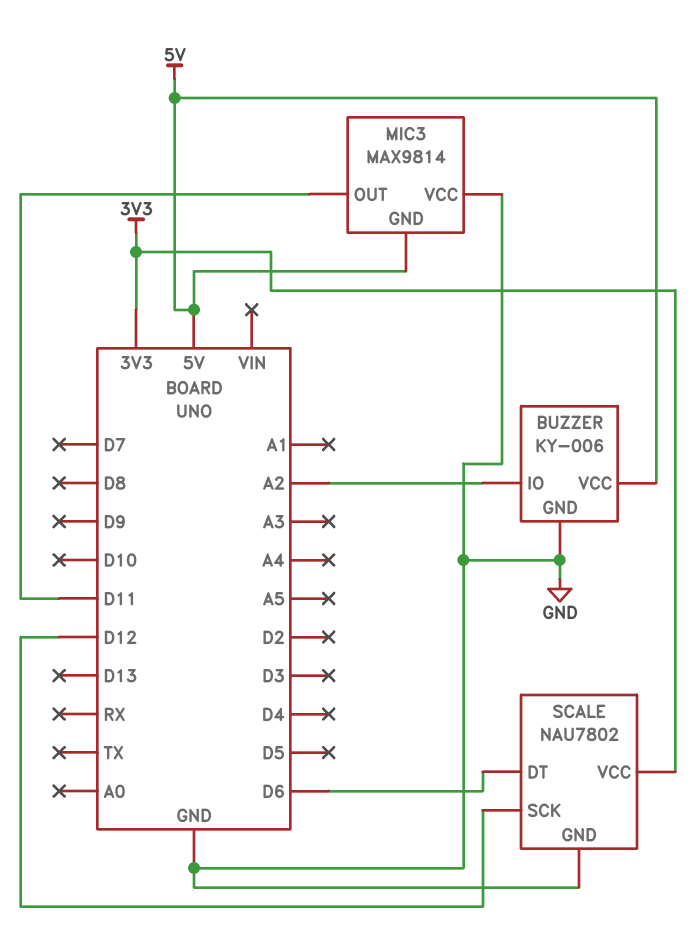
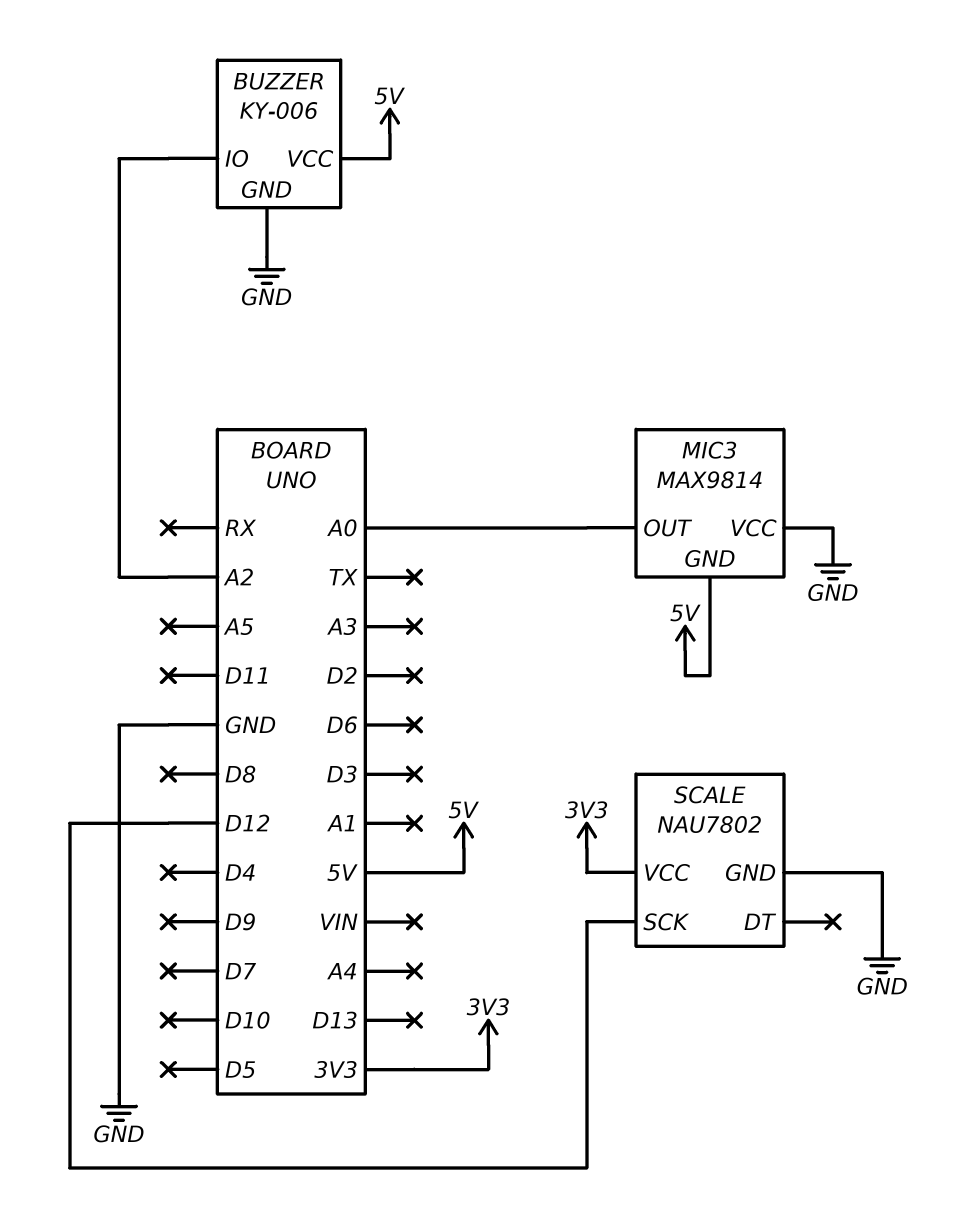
MIC3 pin OUT: D11 -> A0
SCALE pin DT: D6 -> none

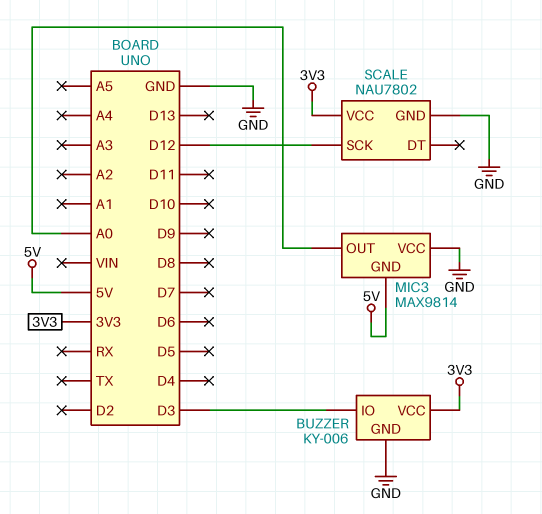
BUZZER pin IO: A2 -> D3
BUZZER pin VCC: 5V -> 3V3

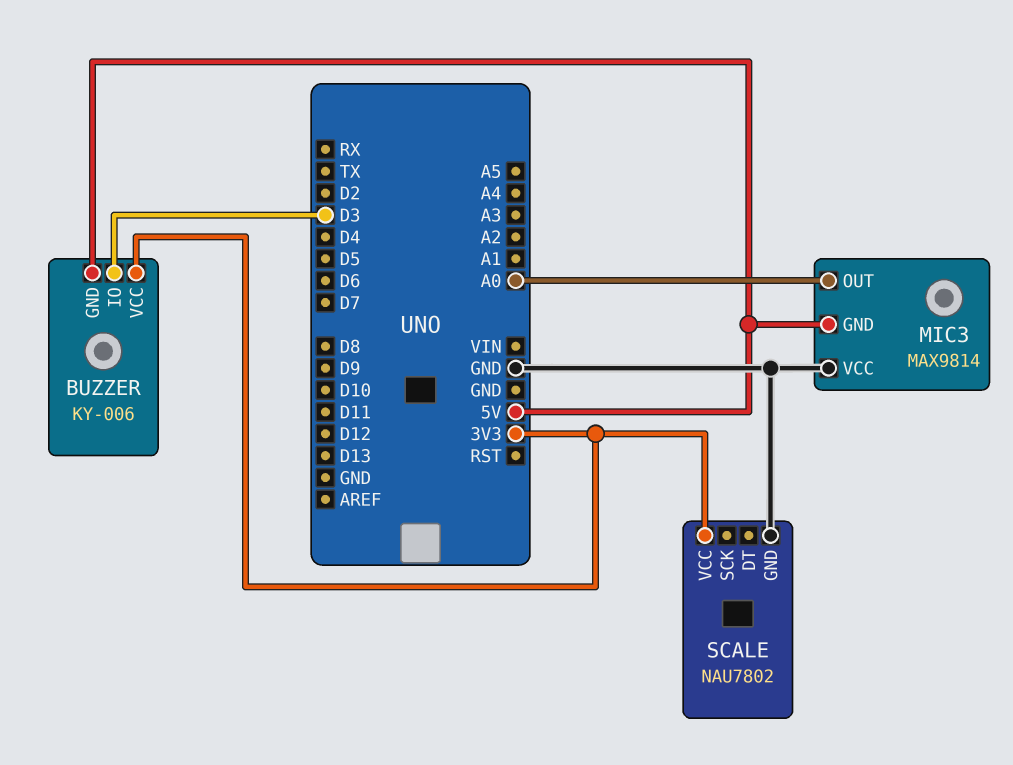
BUZZER pin GND: GND -> 5V
SCALE pin SCK: D12 -> none

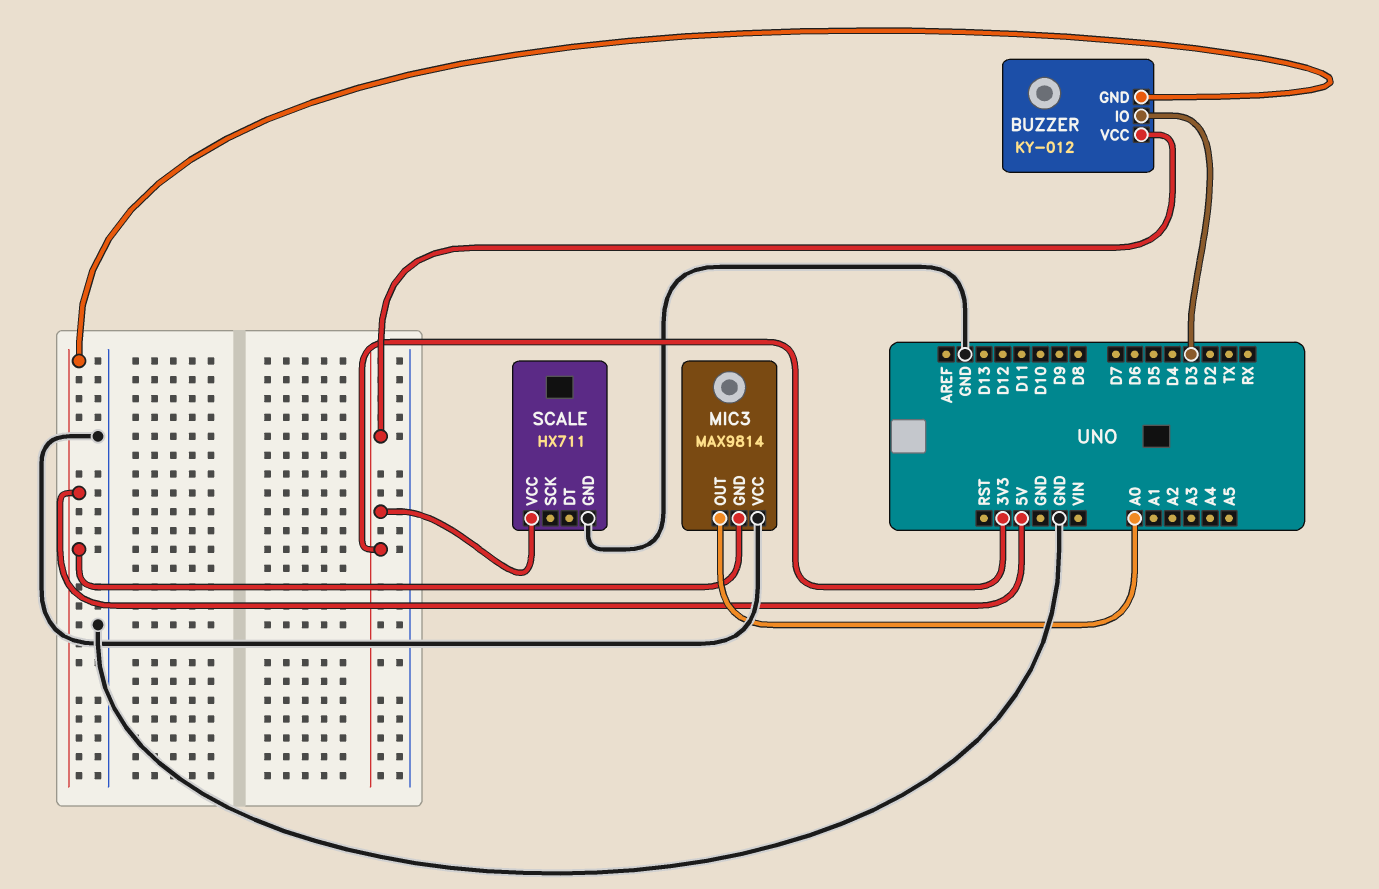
BUZZER: KY-006 -> KY-012
SCALE: NAU7802 -> HX711

